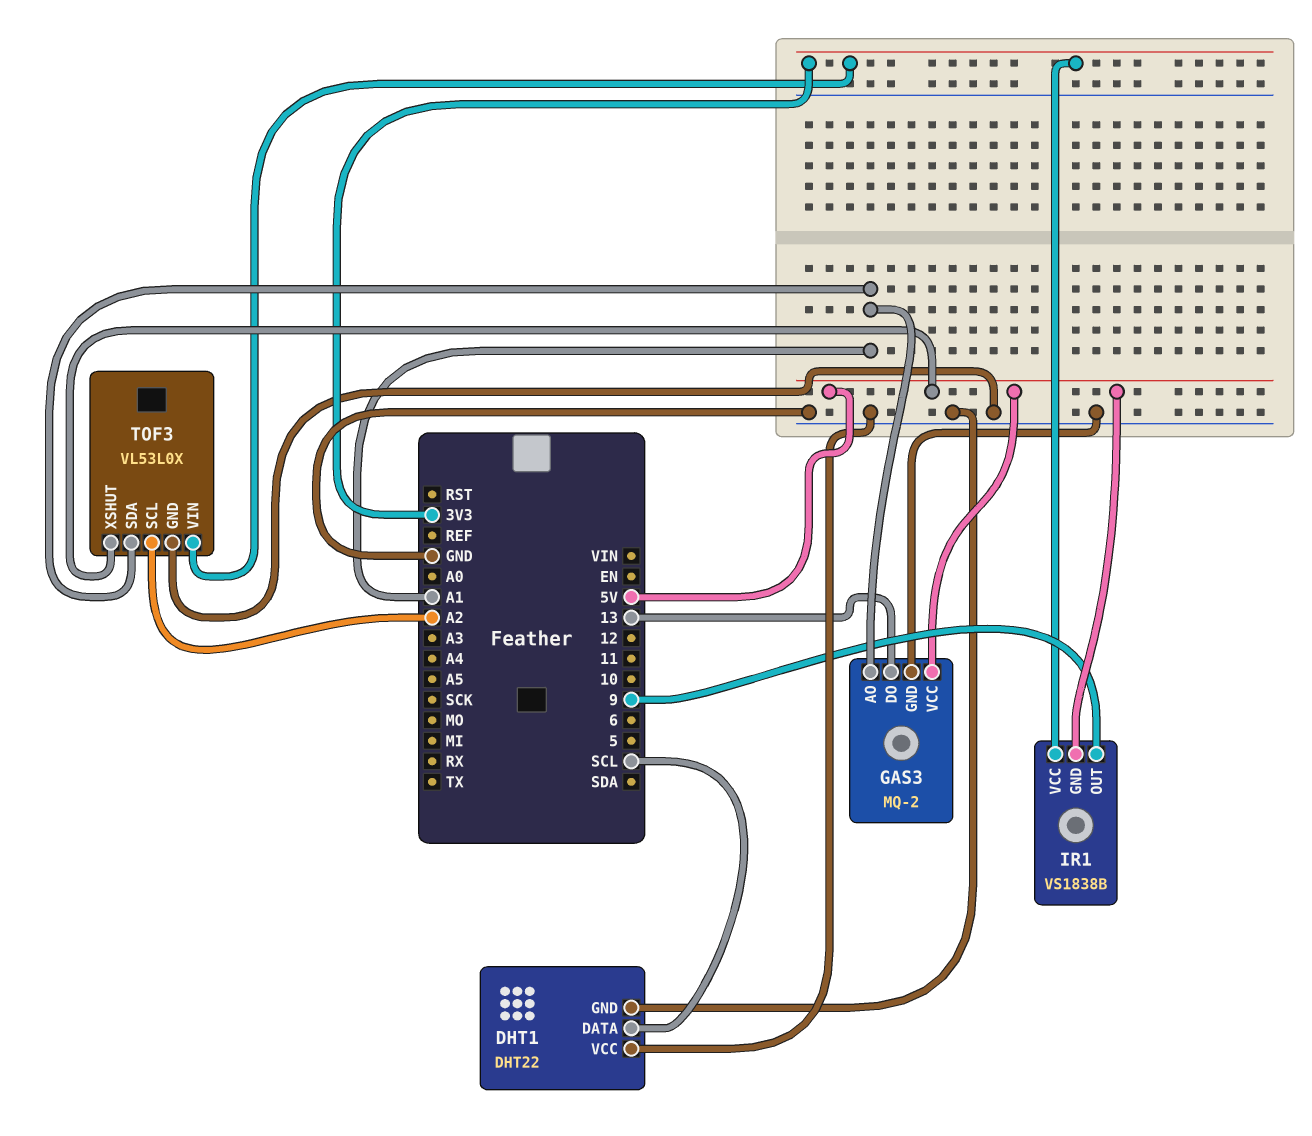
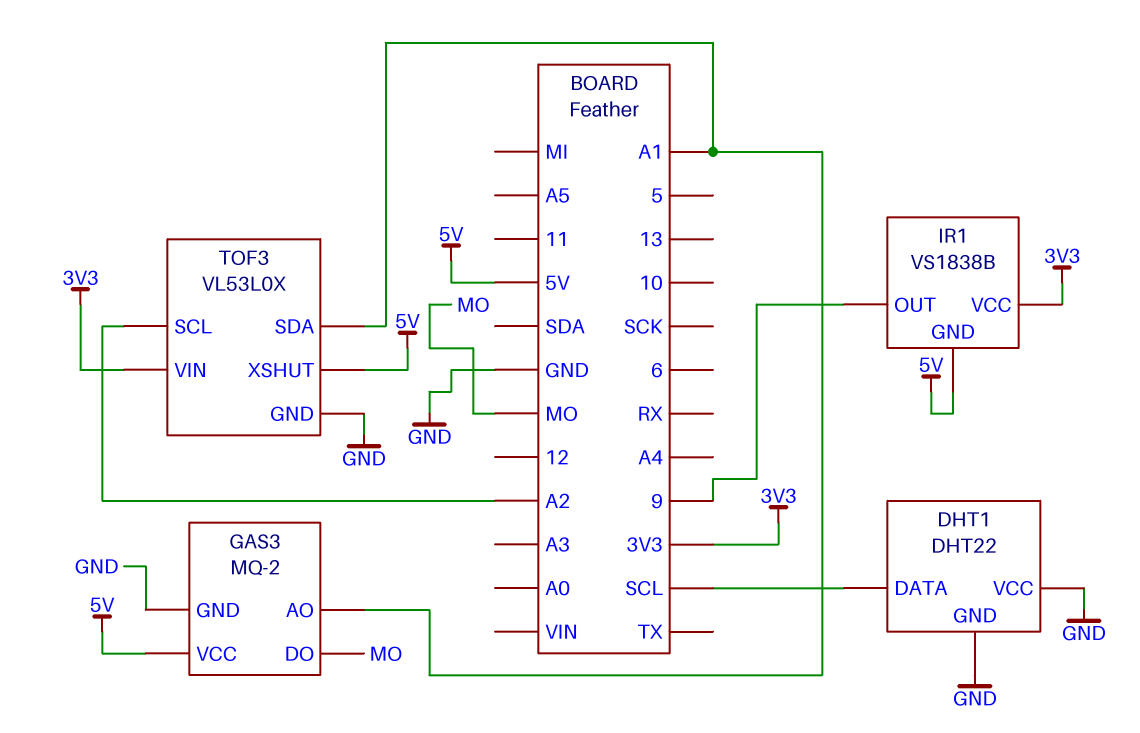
GAS3 pin DO: 13 -> MO

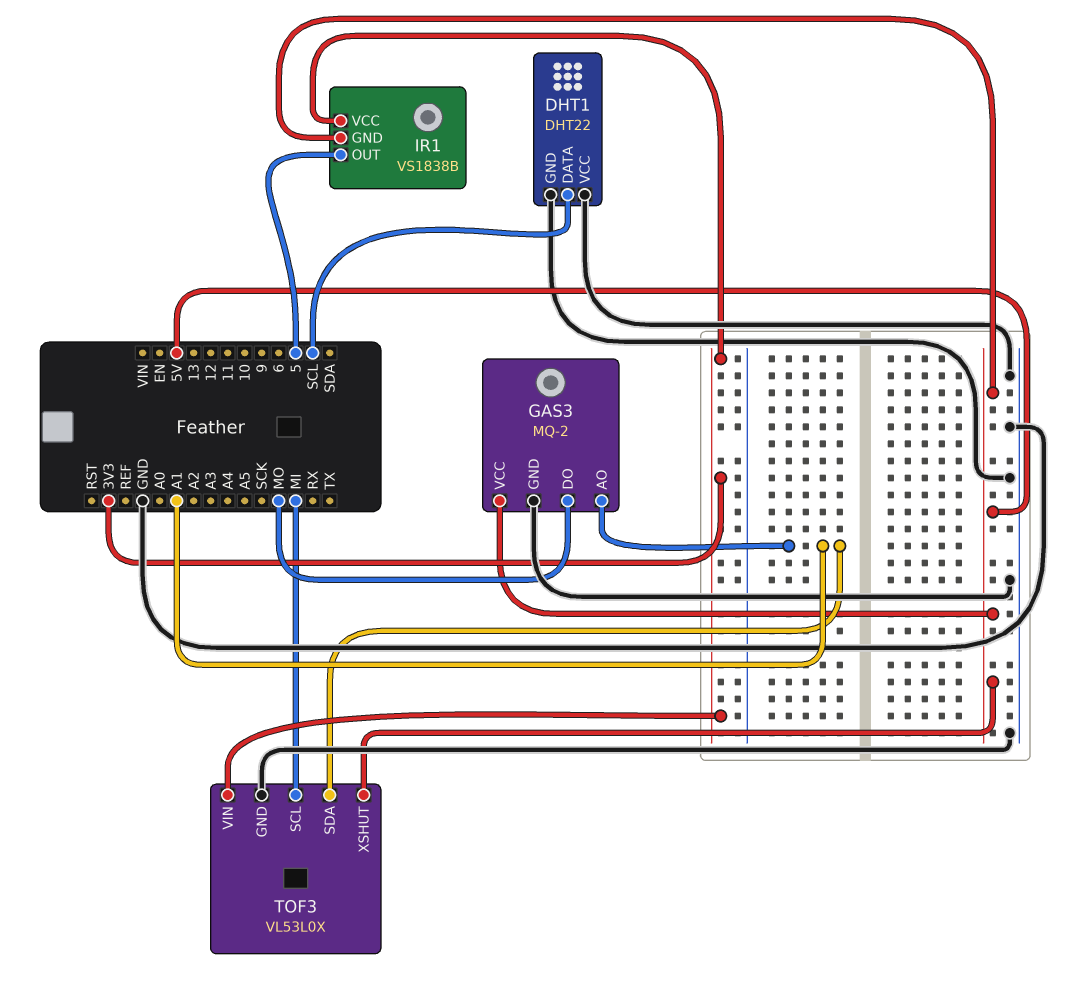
IR1 pin OUT: 9 -> 5
TOF3 pin SCL: A2 -> MI

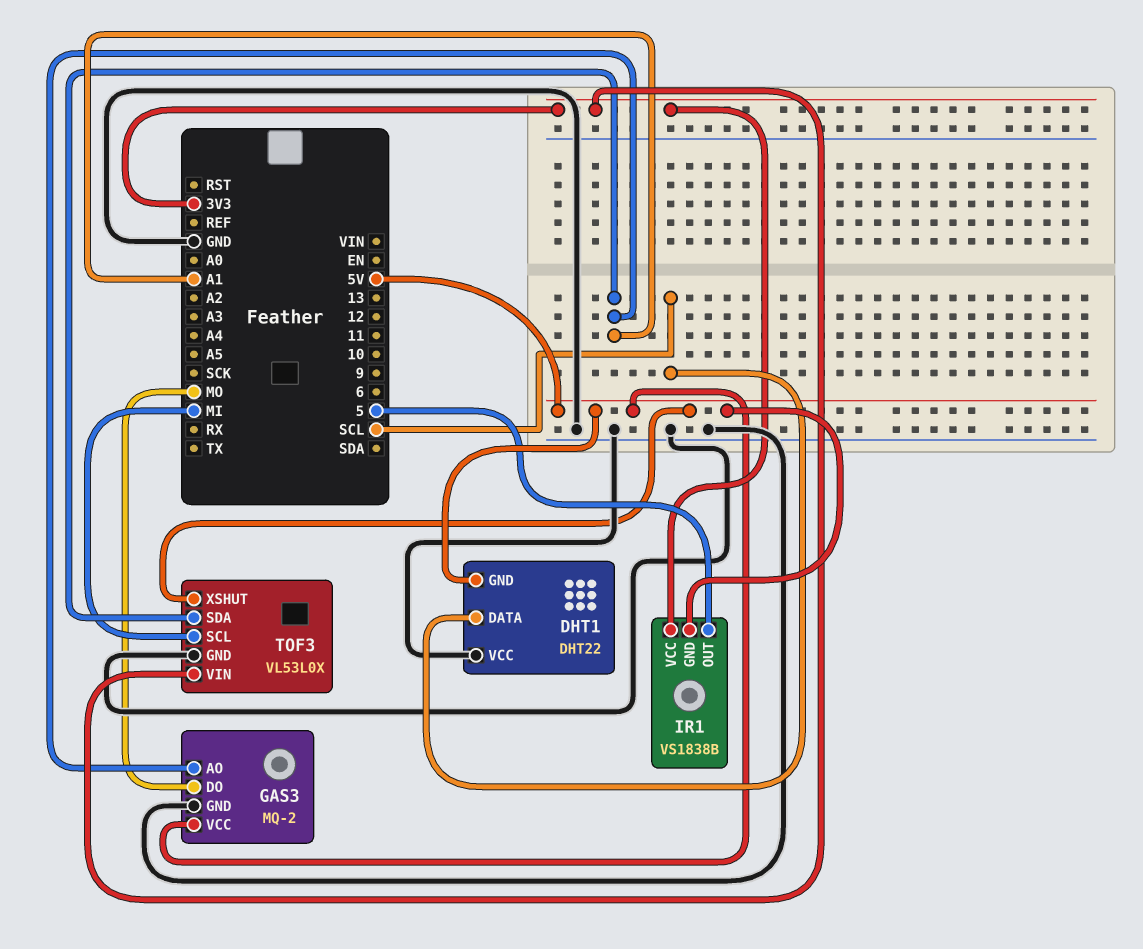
DHT1 pin GND: GND -> 5V

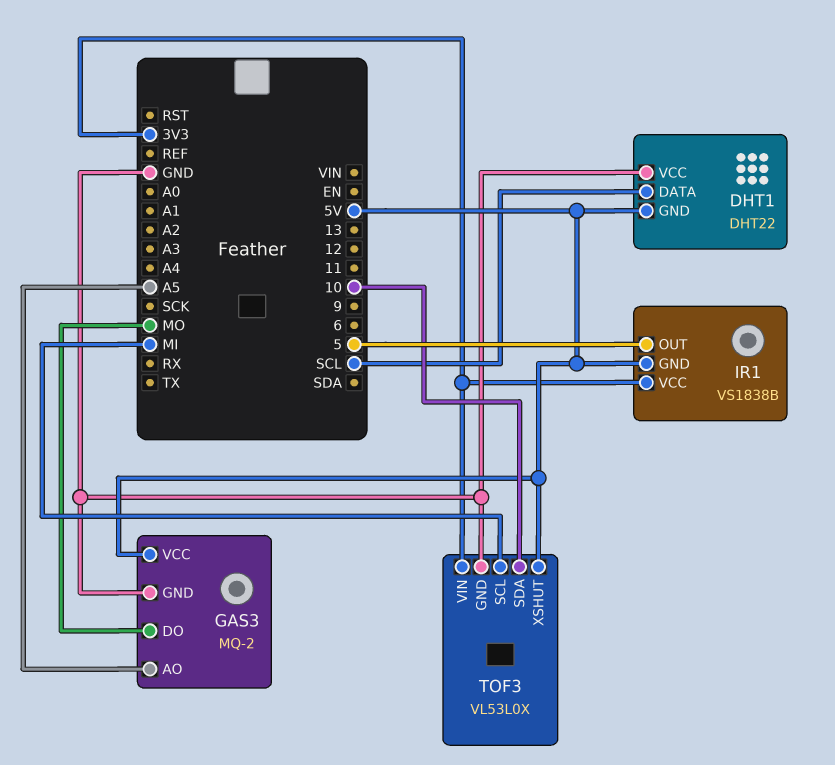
GAS3 pin AO: A1 -> A5
TOF3 pin SDA: A1 -> 10

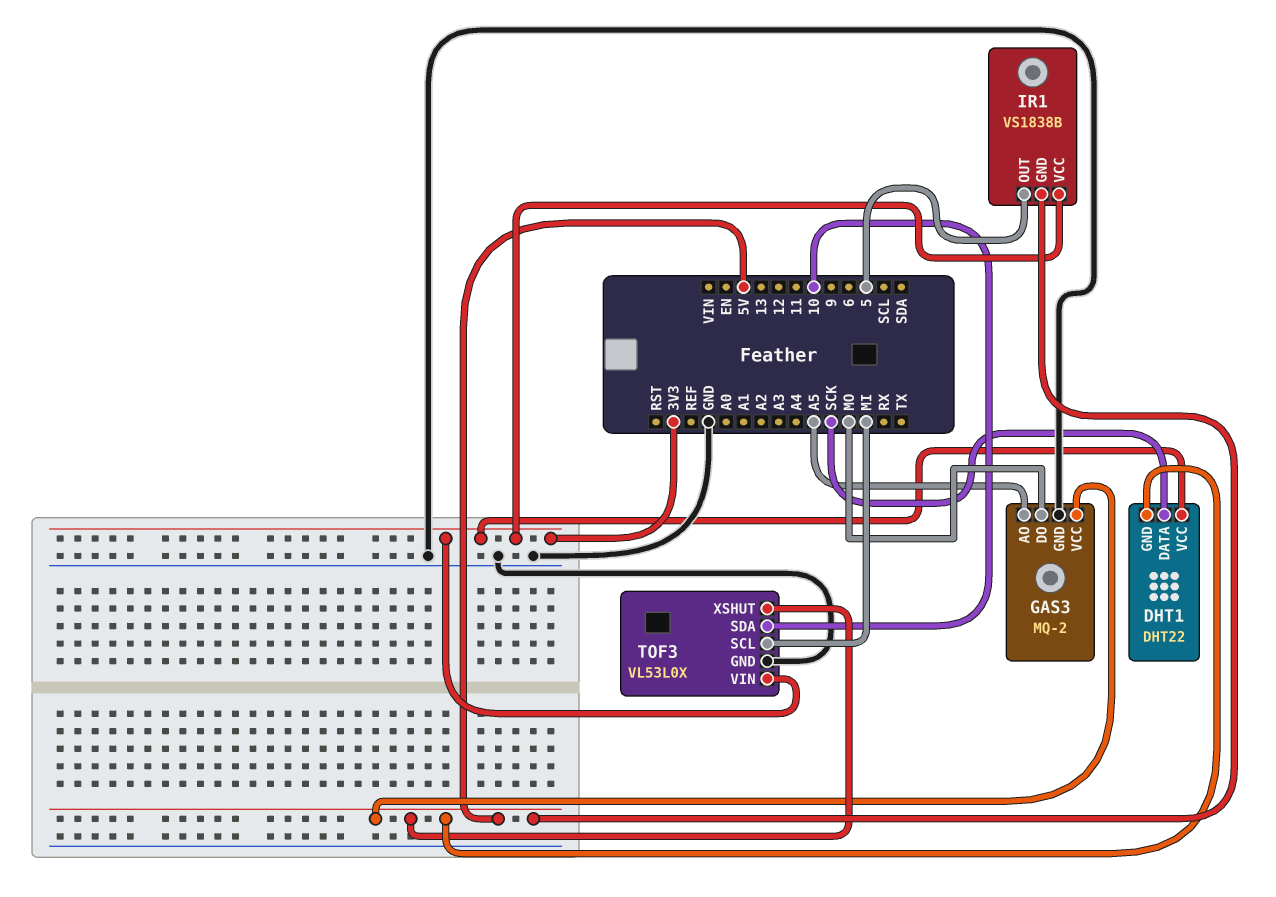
DHT1 pin DATA: SCL -> SCK
DHT1 pin VCC: GND -> 3V3

